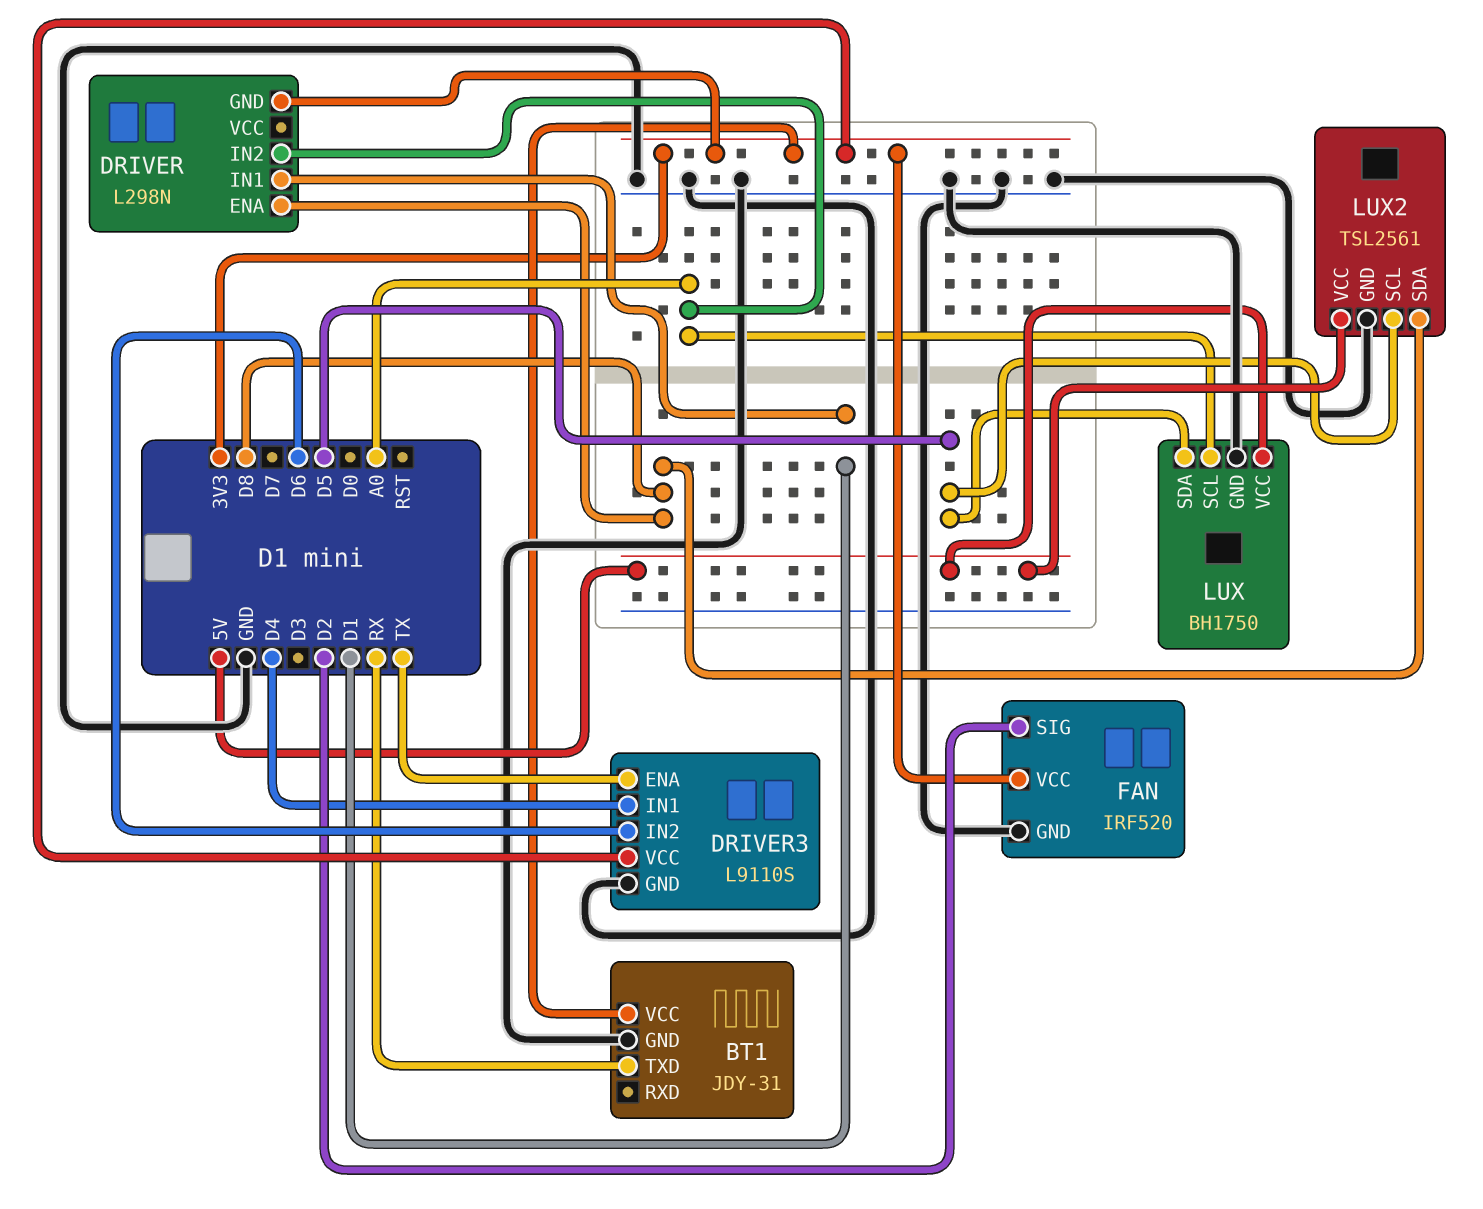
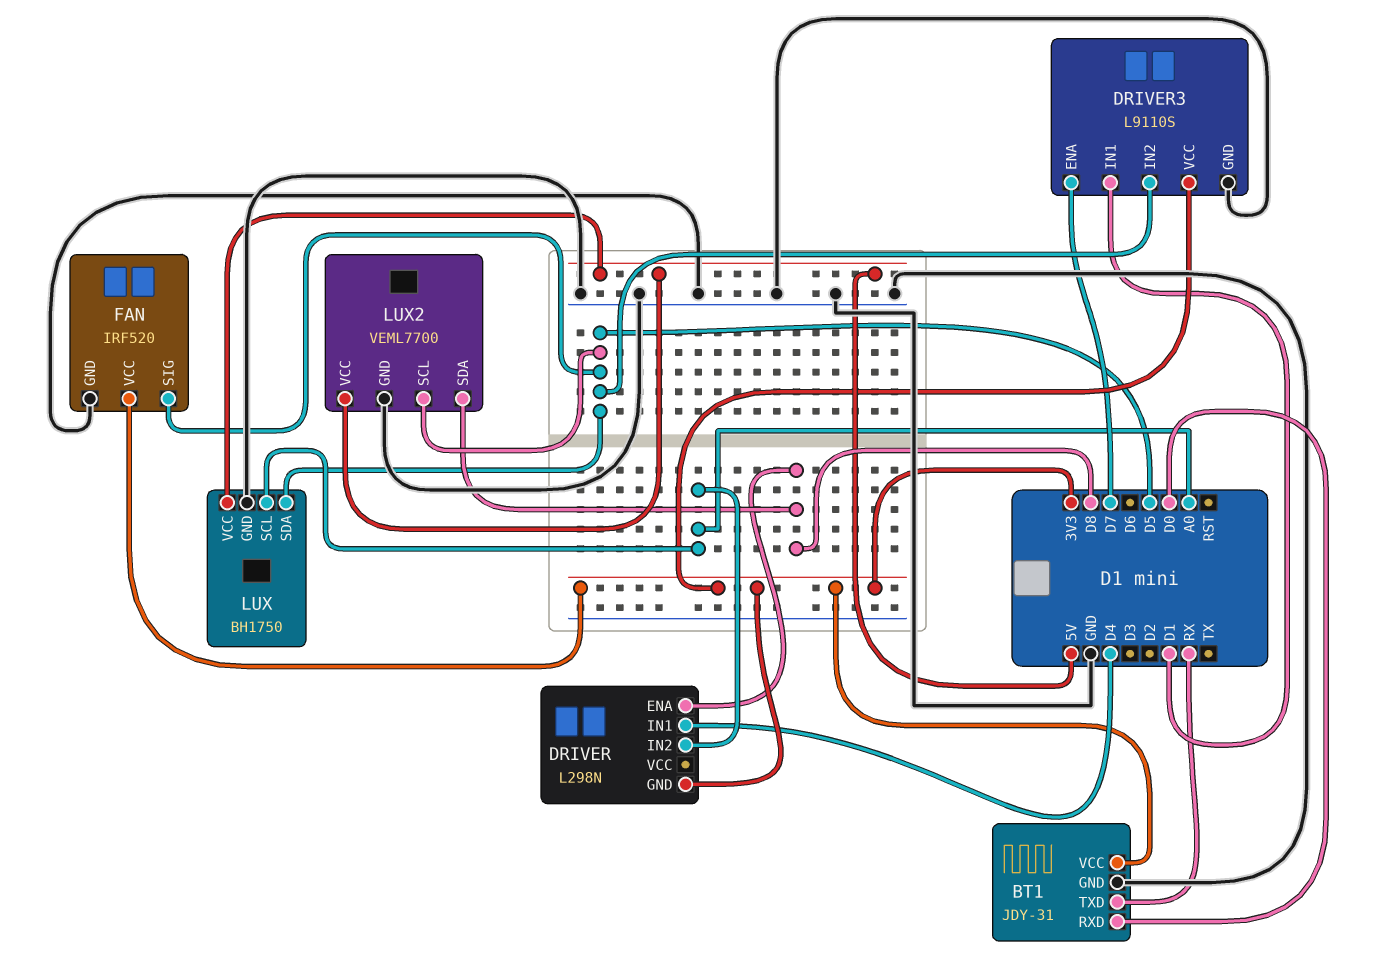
BT1 pin RXD: none -> D0
DRIVER pin IN1: D1 -> D4
DRIVER3 pin ENA: TX -> D7
DRIVER3 pin IN1: D4 -> D1
DRIVER3 pin IN2: D6 -> D5
FAN pin SIG: D2 -> D5
LUX2: TSL2561 -> VEML7700

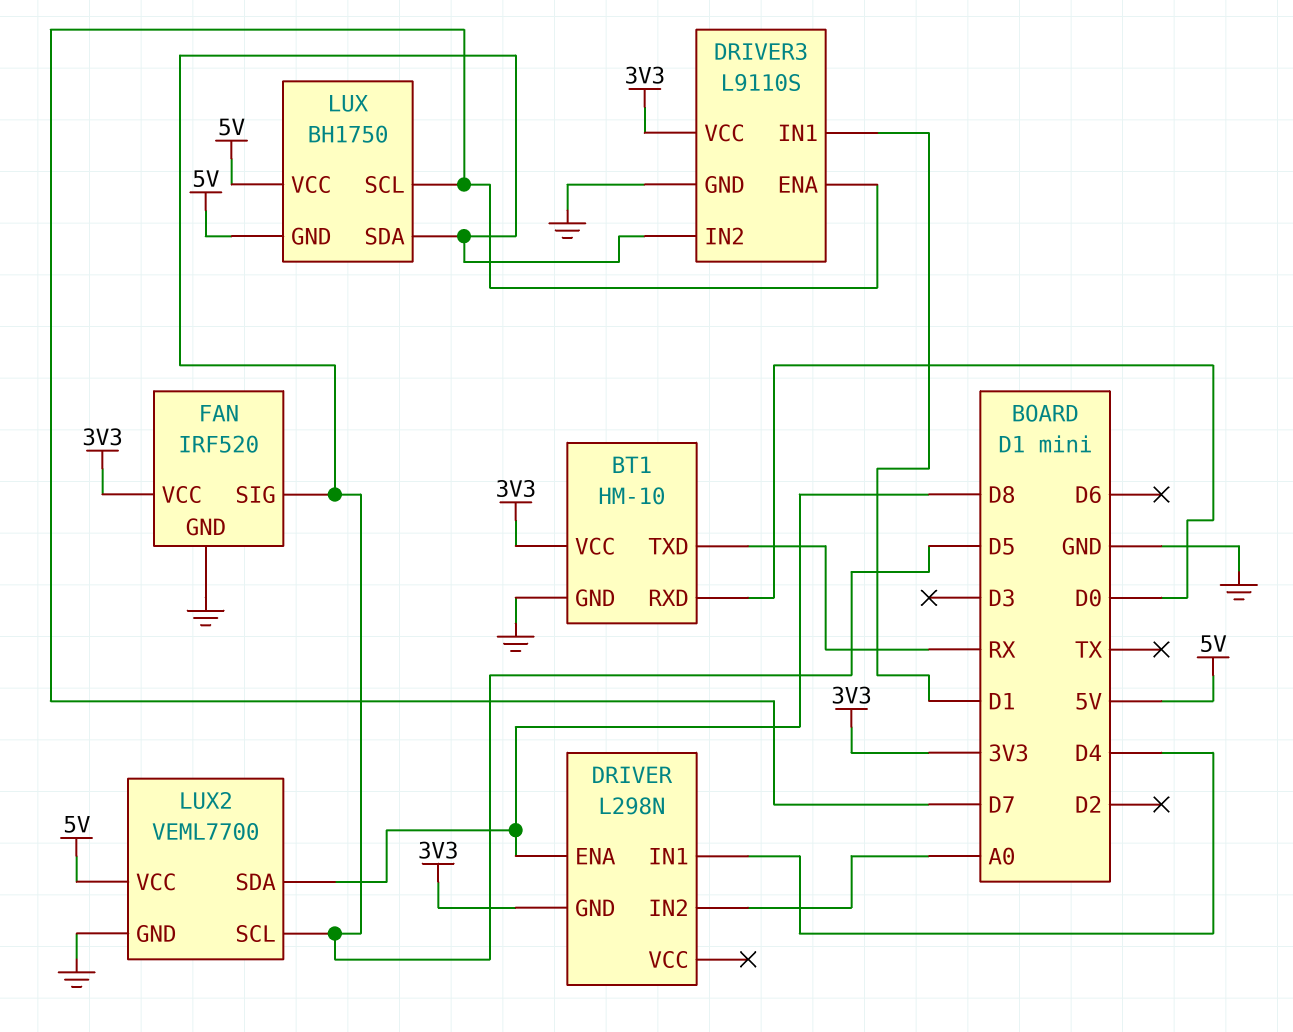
BT1: JDY-31 -> HM-10
LUX pin GND: GND -> 5V
LUX pin SCL: A0 -> D7

